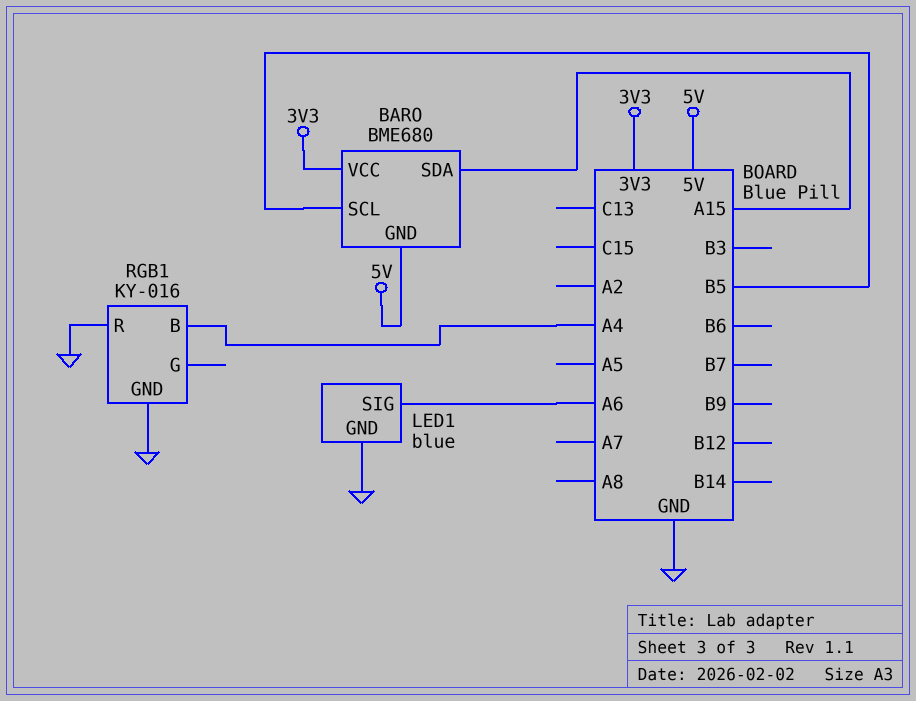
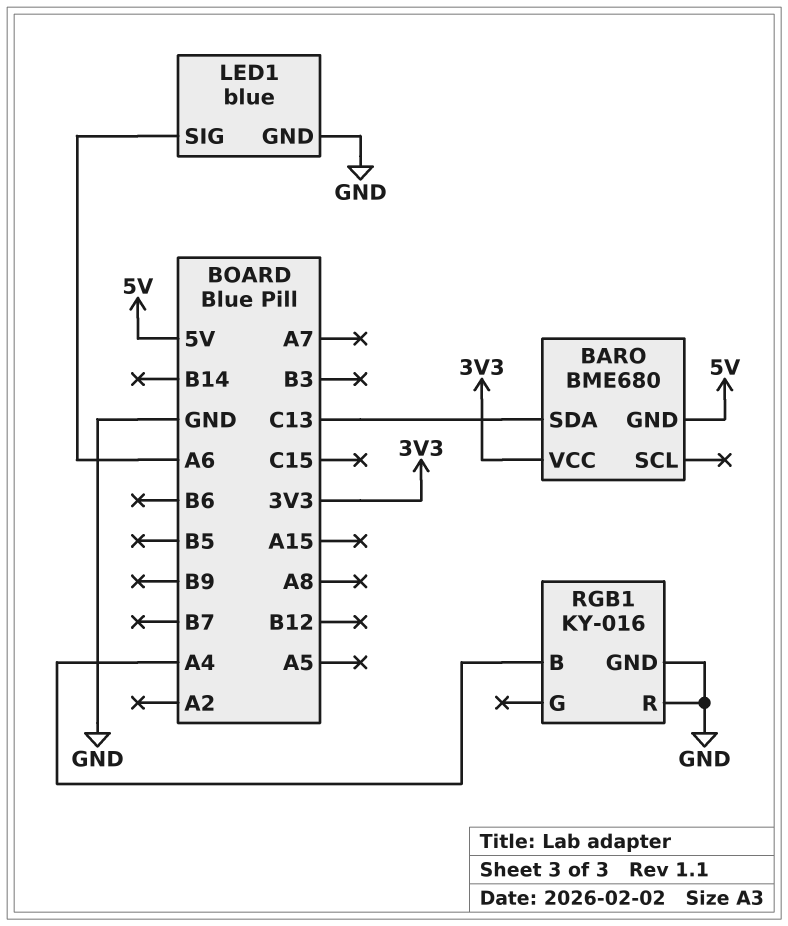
BARO pin SCL: B5 -> none
BARO pin SDA: A15 -> C13

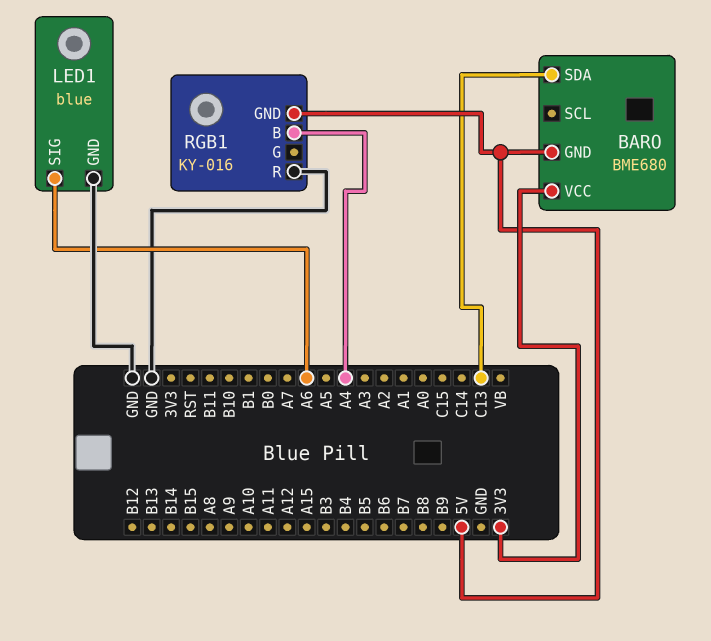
RGB1 pin GND: GND -> 5V

